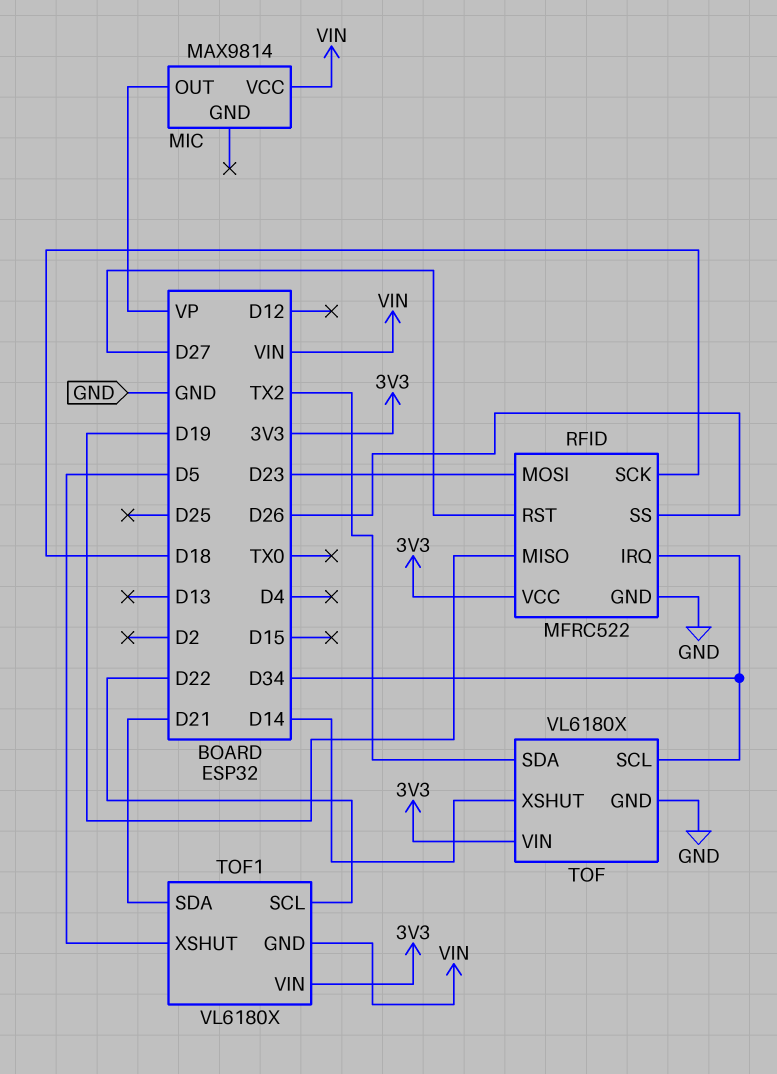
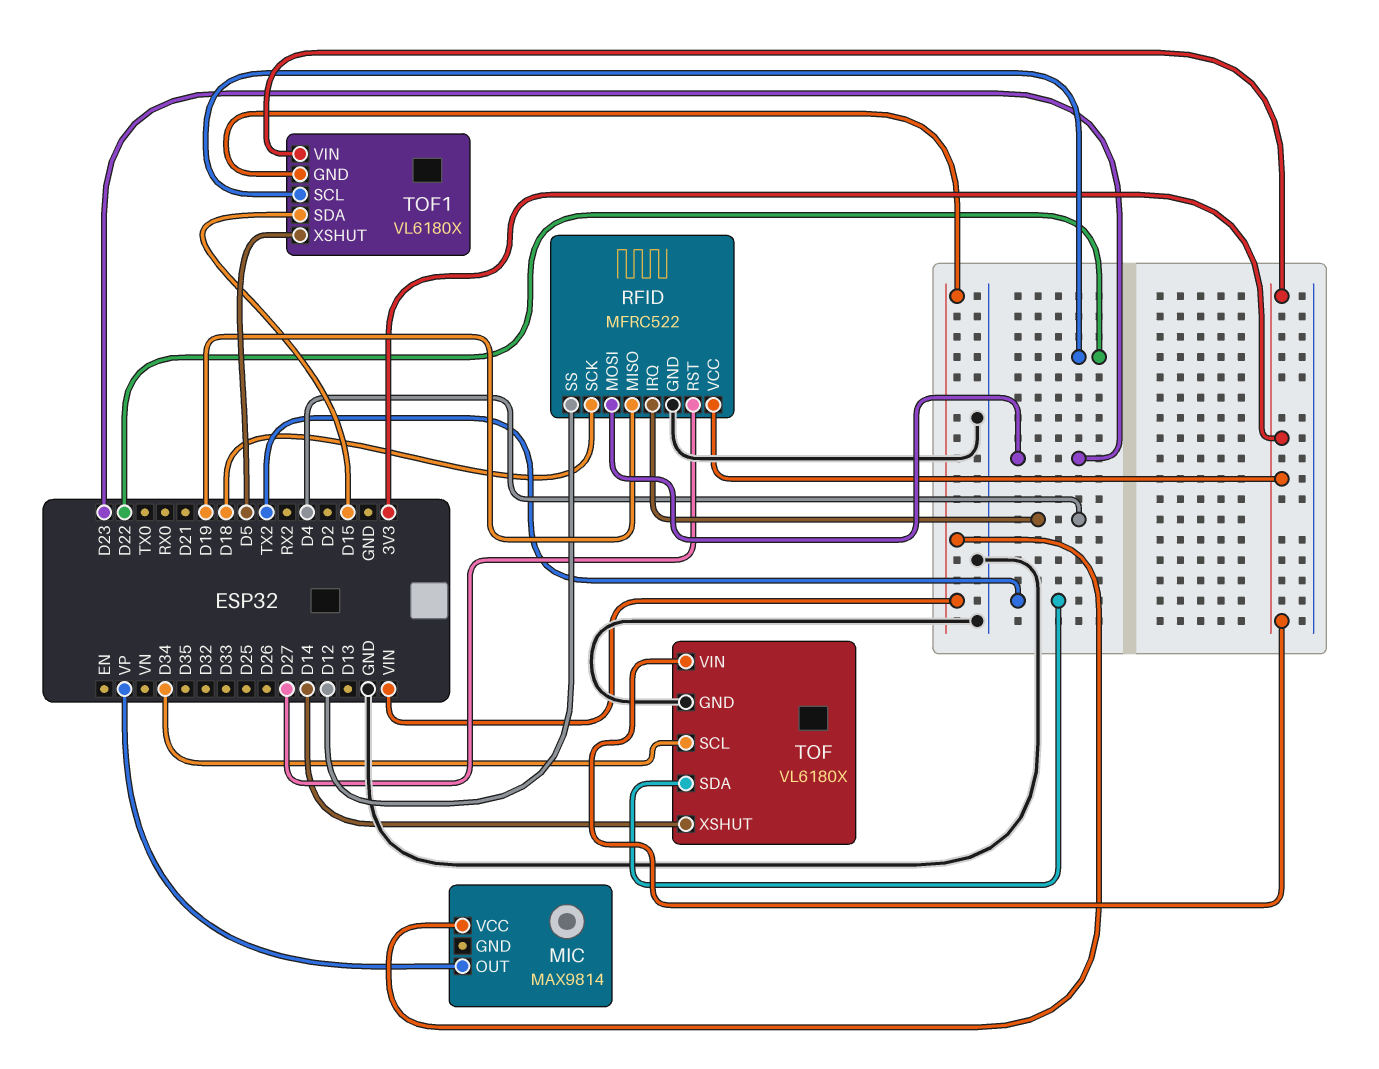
RFID pin IRQ: D34 -> D4
RFID pin SS: D26 -> D12
TOF1 pin SDA: D21 -> D15

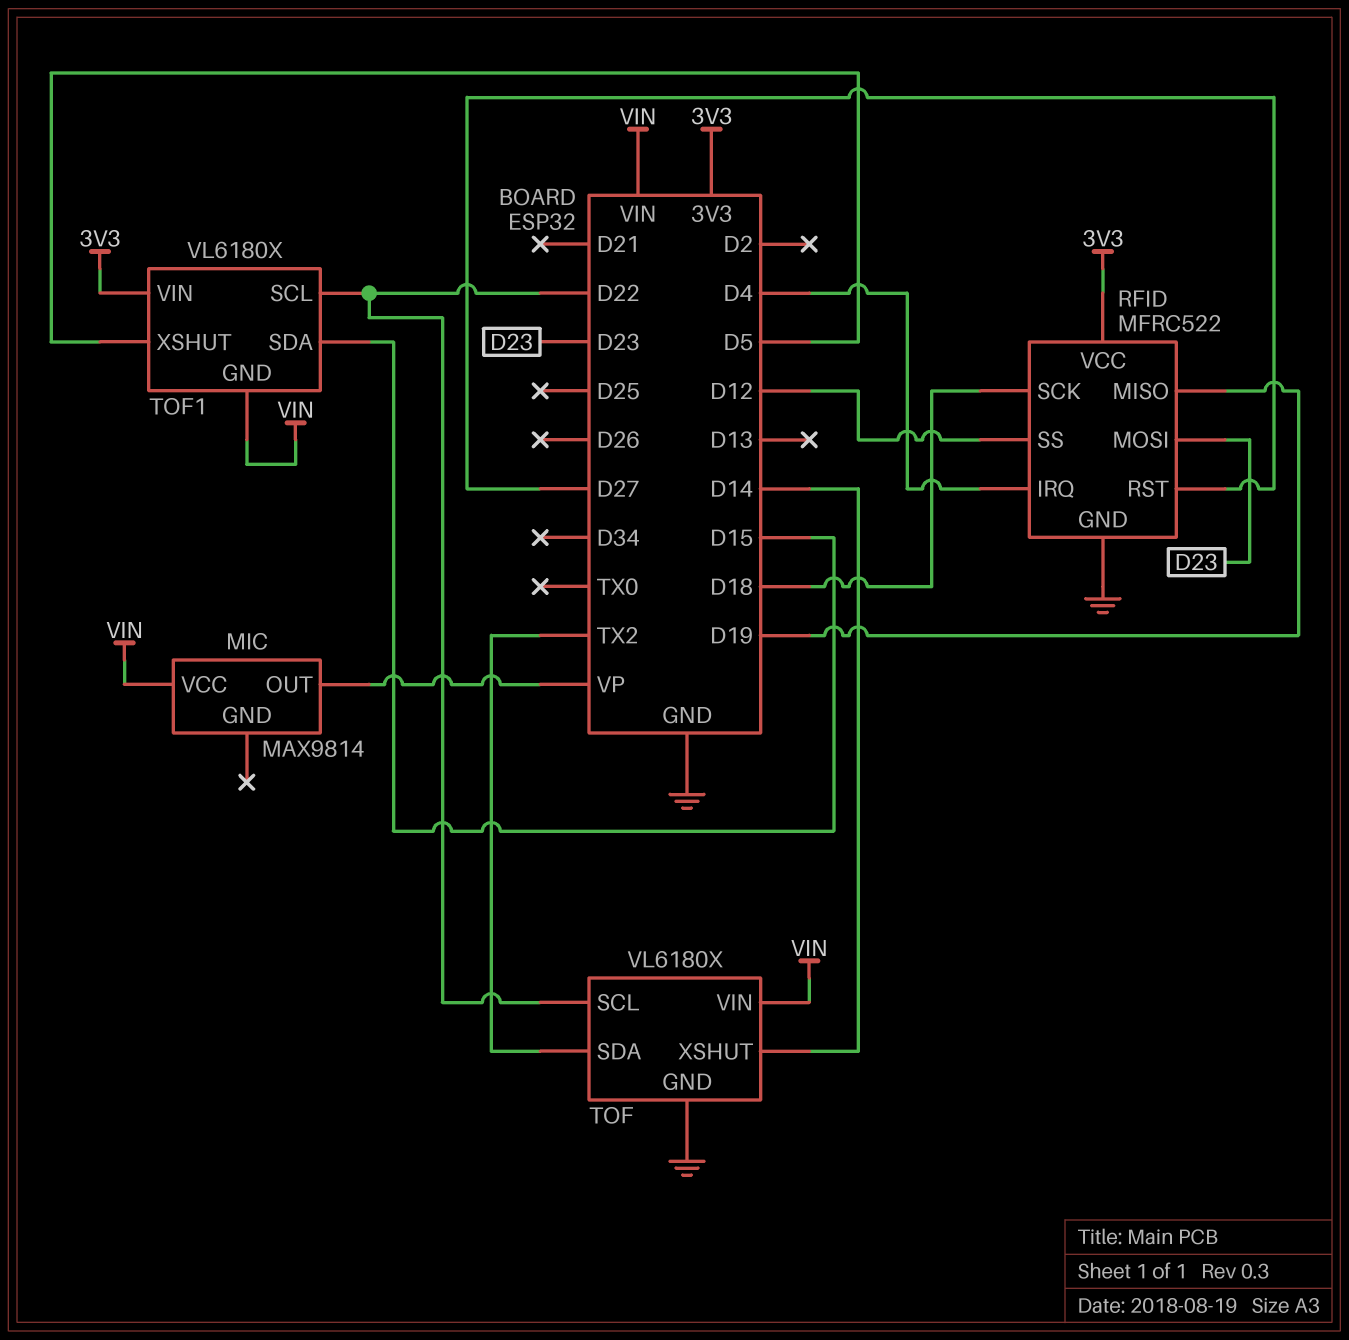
TOF pin SCL: D34 -> D22
TOF pin VIN: 3V3 -> VIN

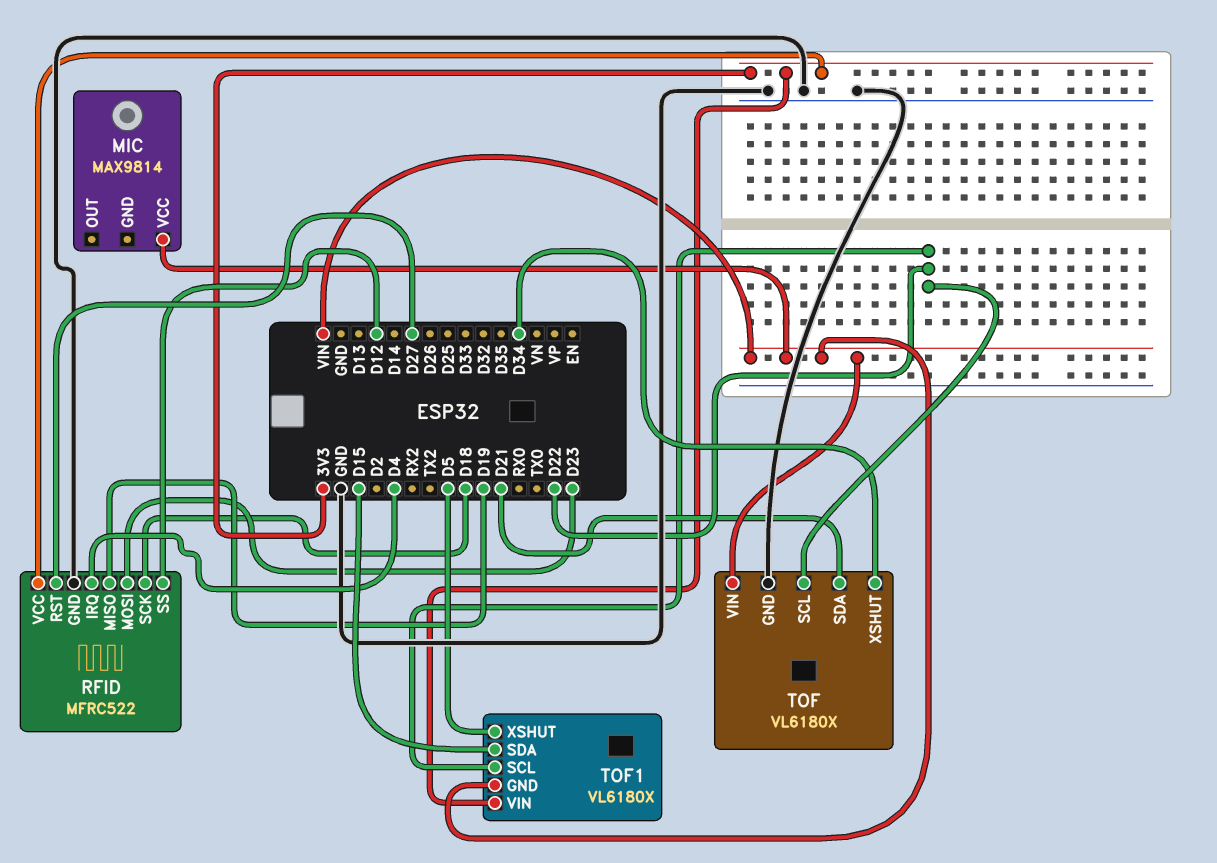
MIC pin OUT: VP -> none
TOF pin SDA: TX2 -> D21
TOF pin XSHUT: D14 -> D34

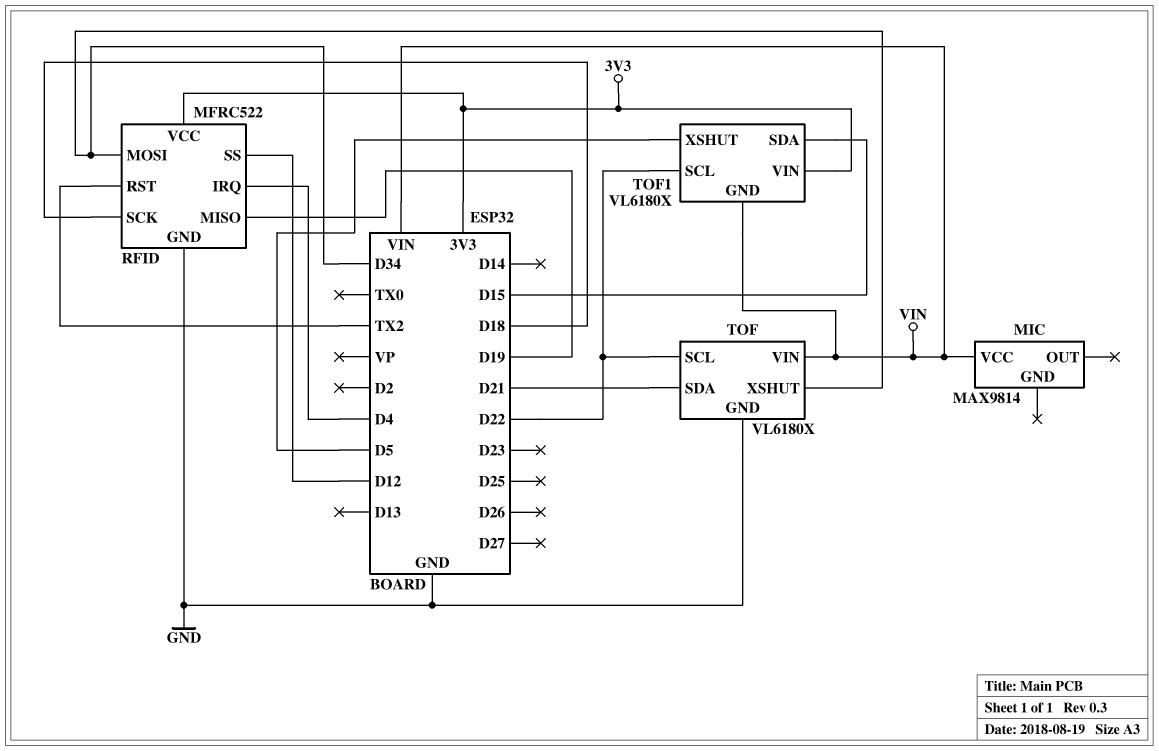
RFID pin MOSI: D23 -> D34
RFID pin RST: D27 -> TX2

